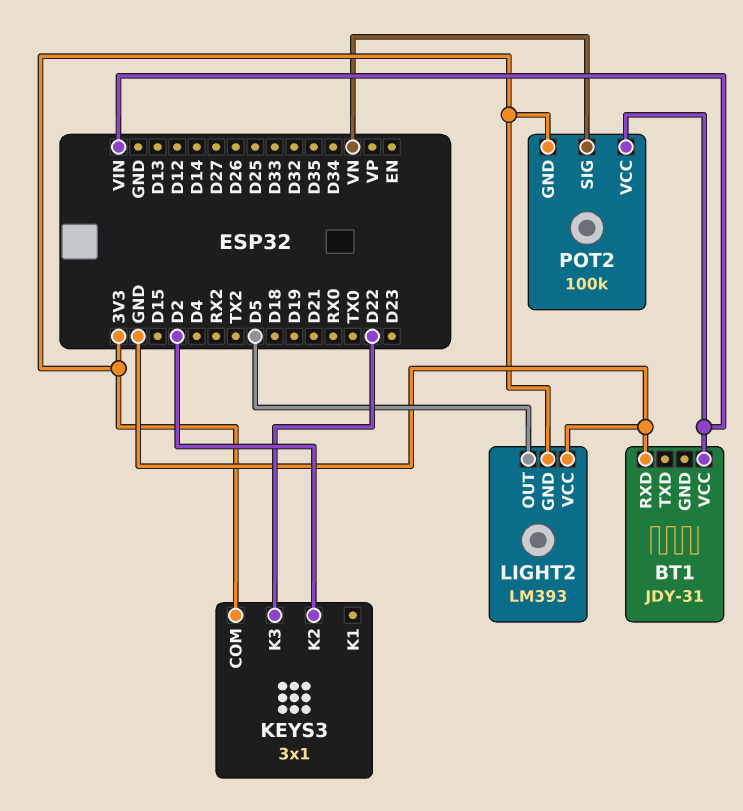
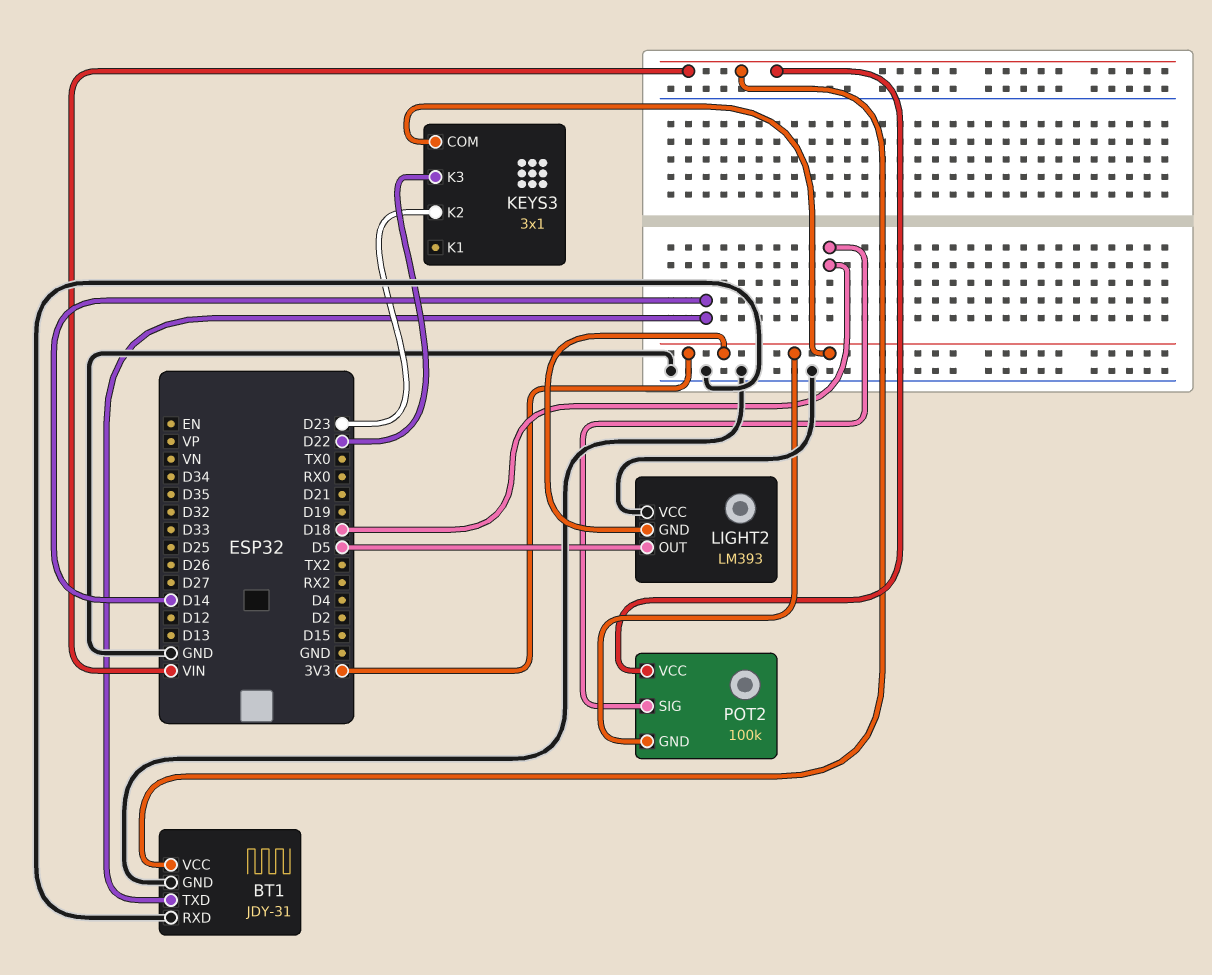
BT1 pin GND: none -> GND
BT1 pin TXD: none -> D14
KEYS3 pin K2: D2 -> D23
POT2 pin SIG: VN -> D18

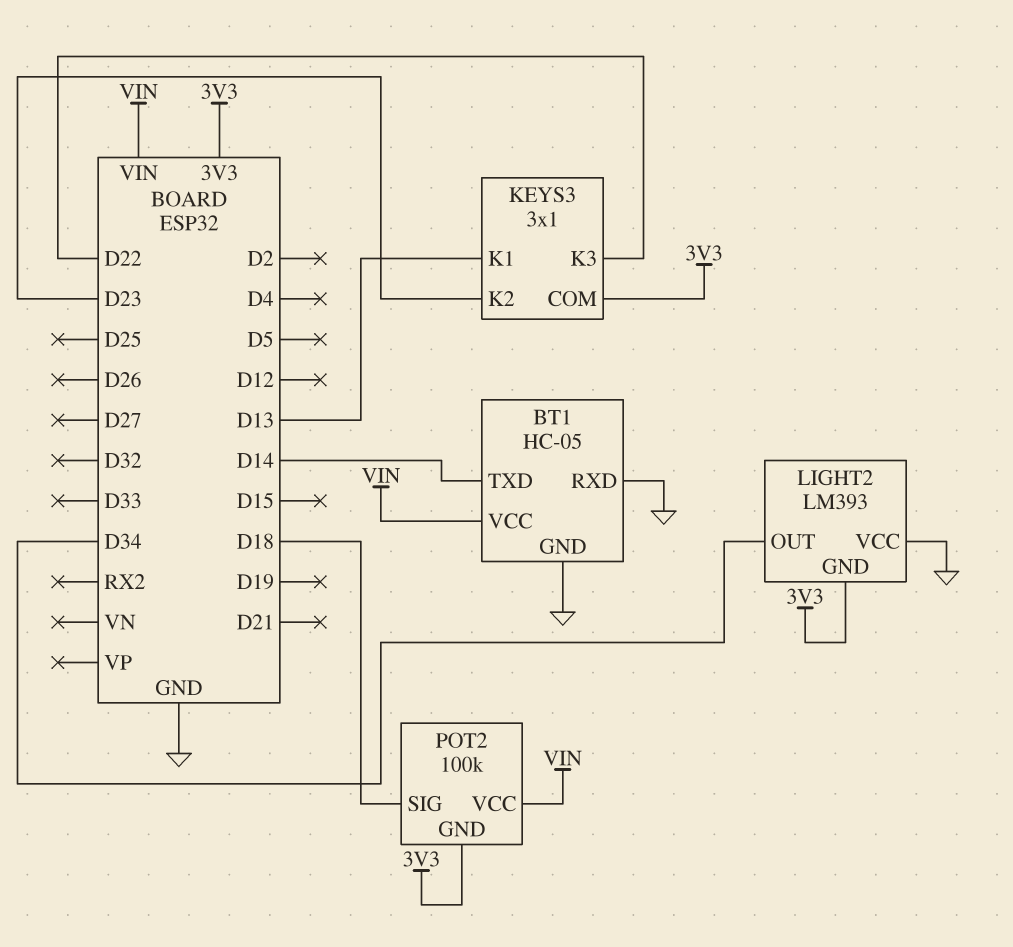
BT1: JDY-31 -> HC-05
KEYS3 pin K1: none -> D13
LIGHT2 pin OUT: D5 -> D34

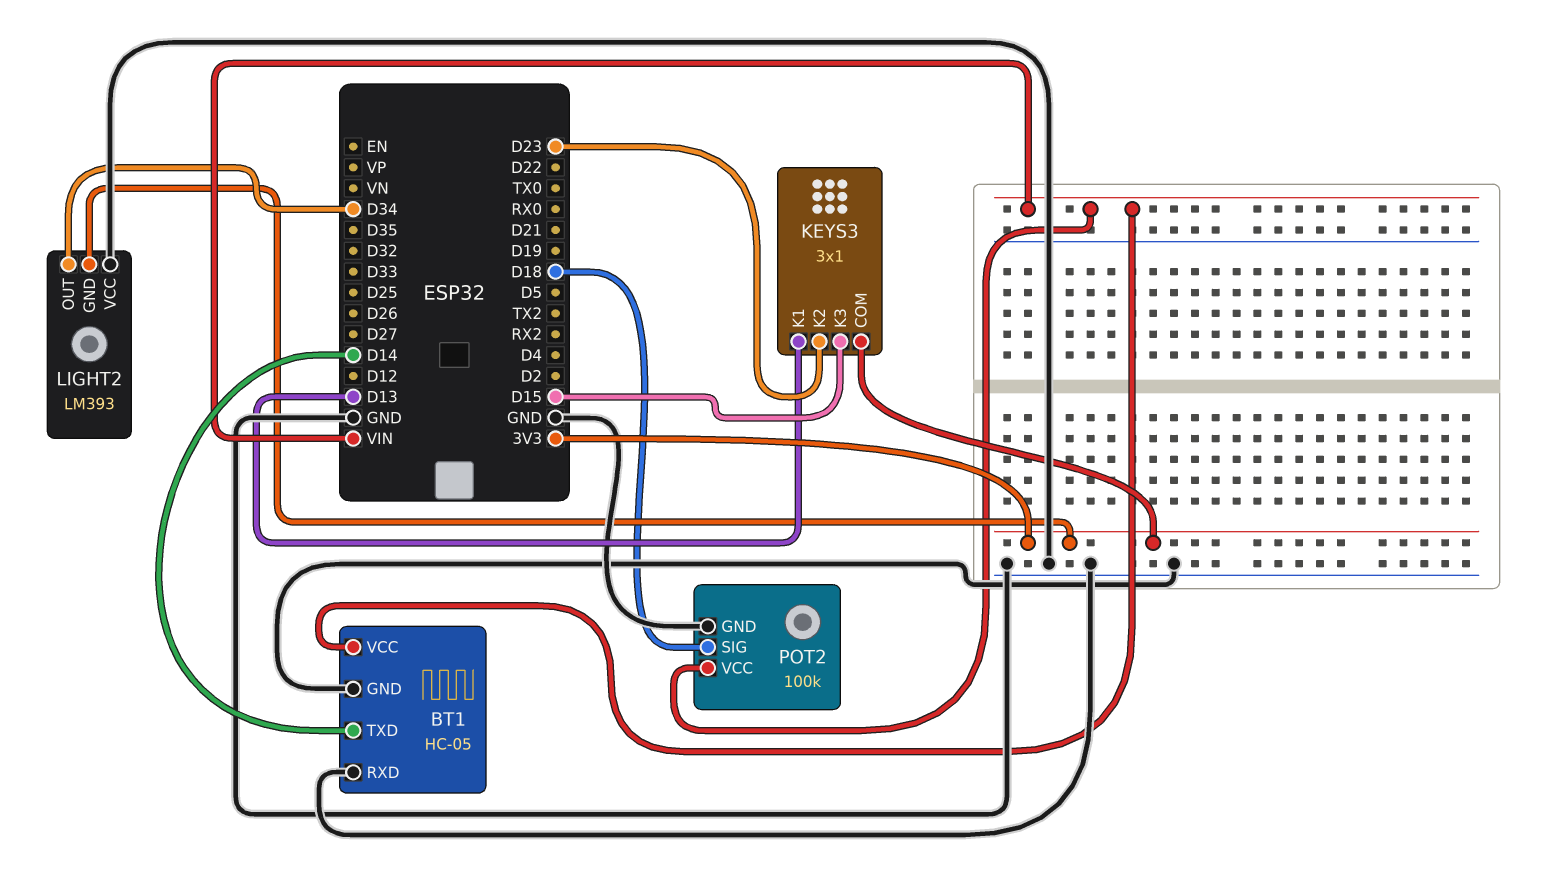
KEYS3 pin K3: D22 -> D15
POT2 pin GND: 3V3 -> GND

